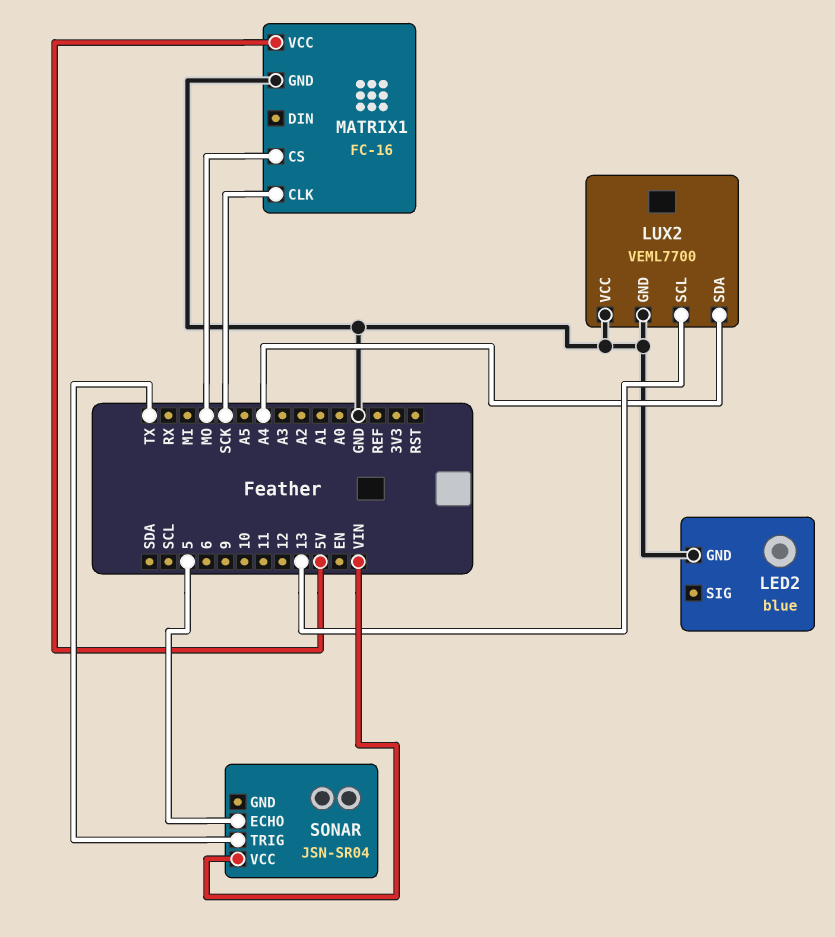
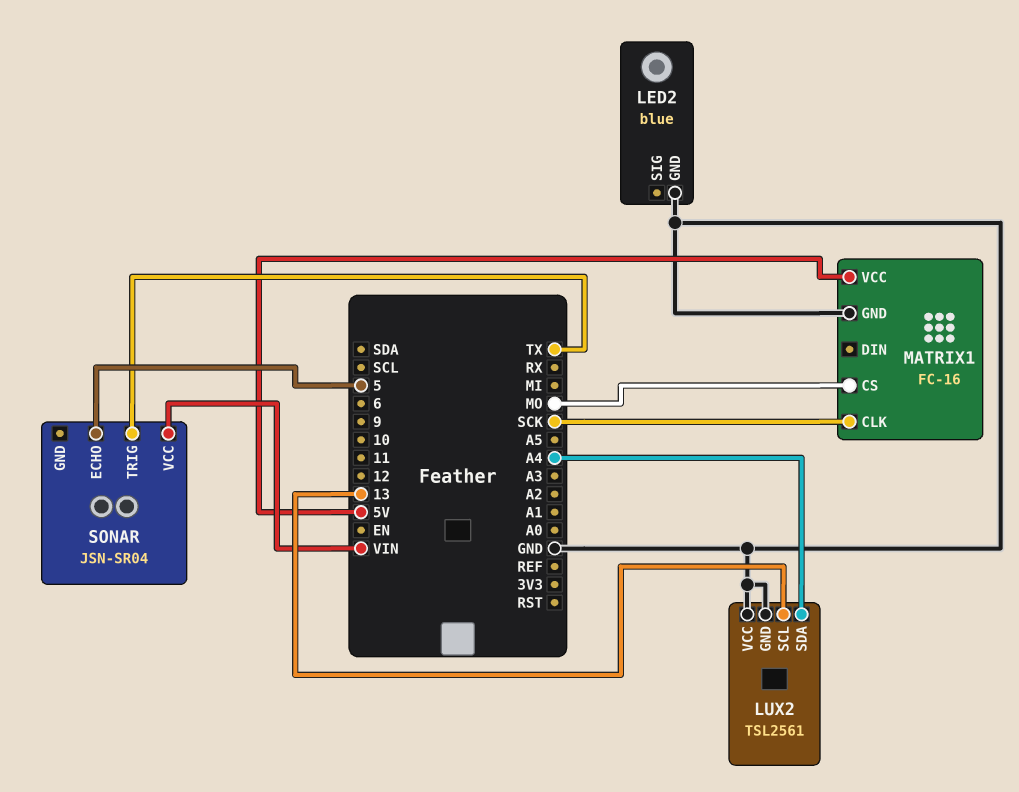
LUX2: VEML7700 -> TSL2561

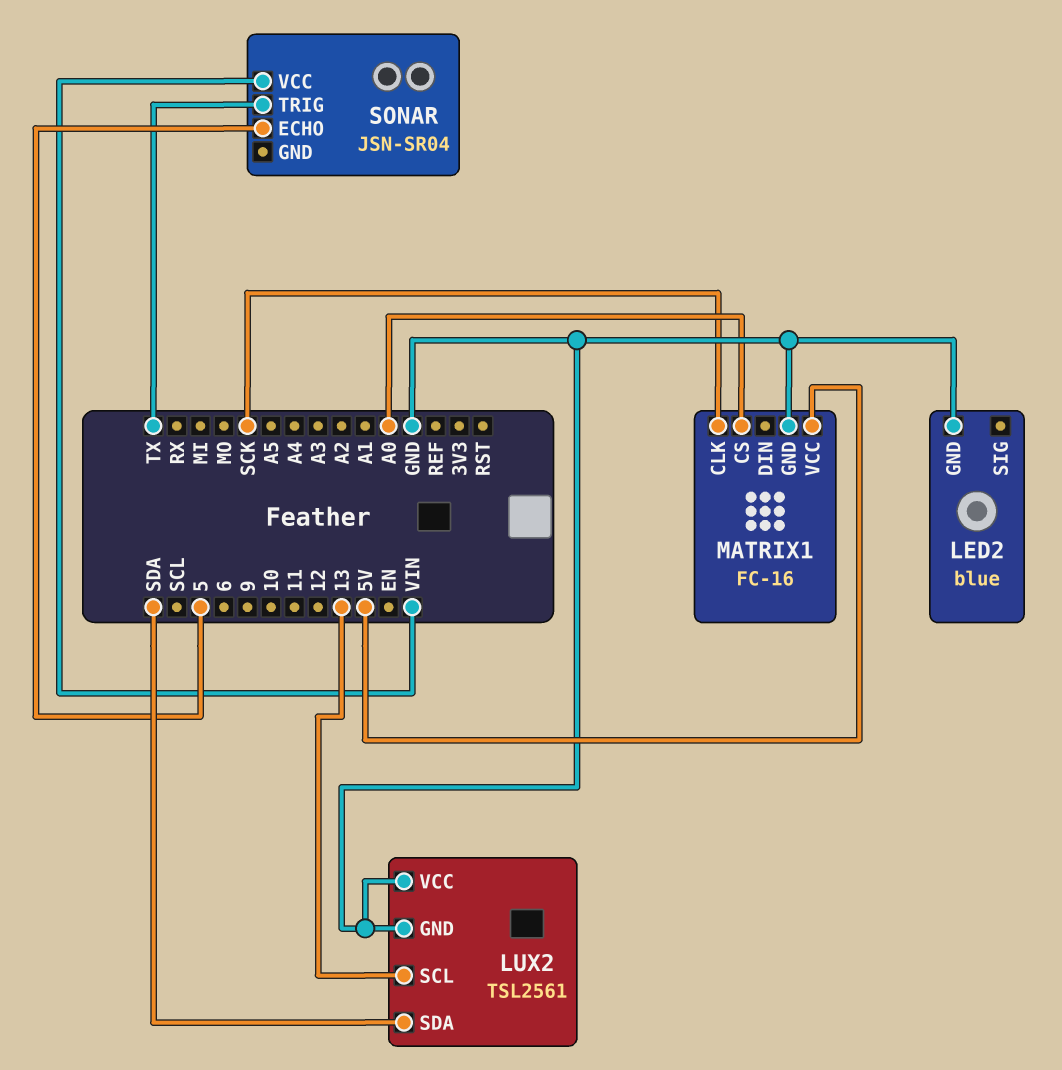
LUX2 pin SDA: A4 -> SDA
MATRIX1 pin CS: MO -> A0

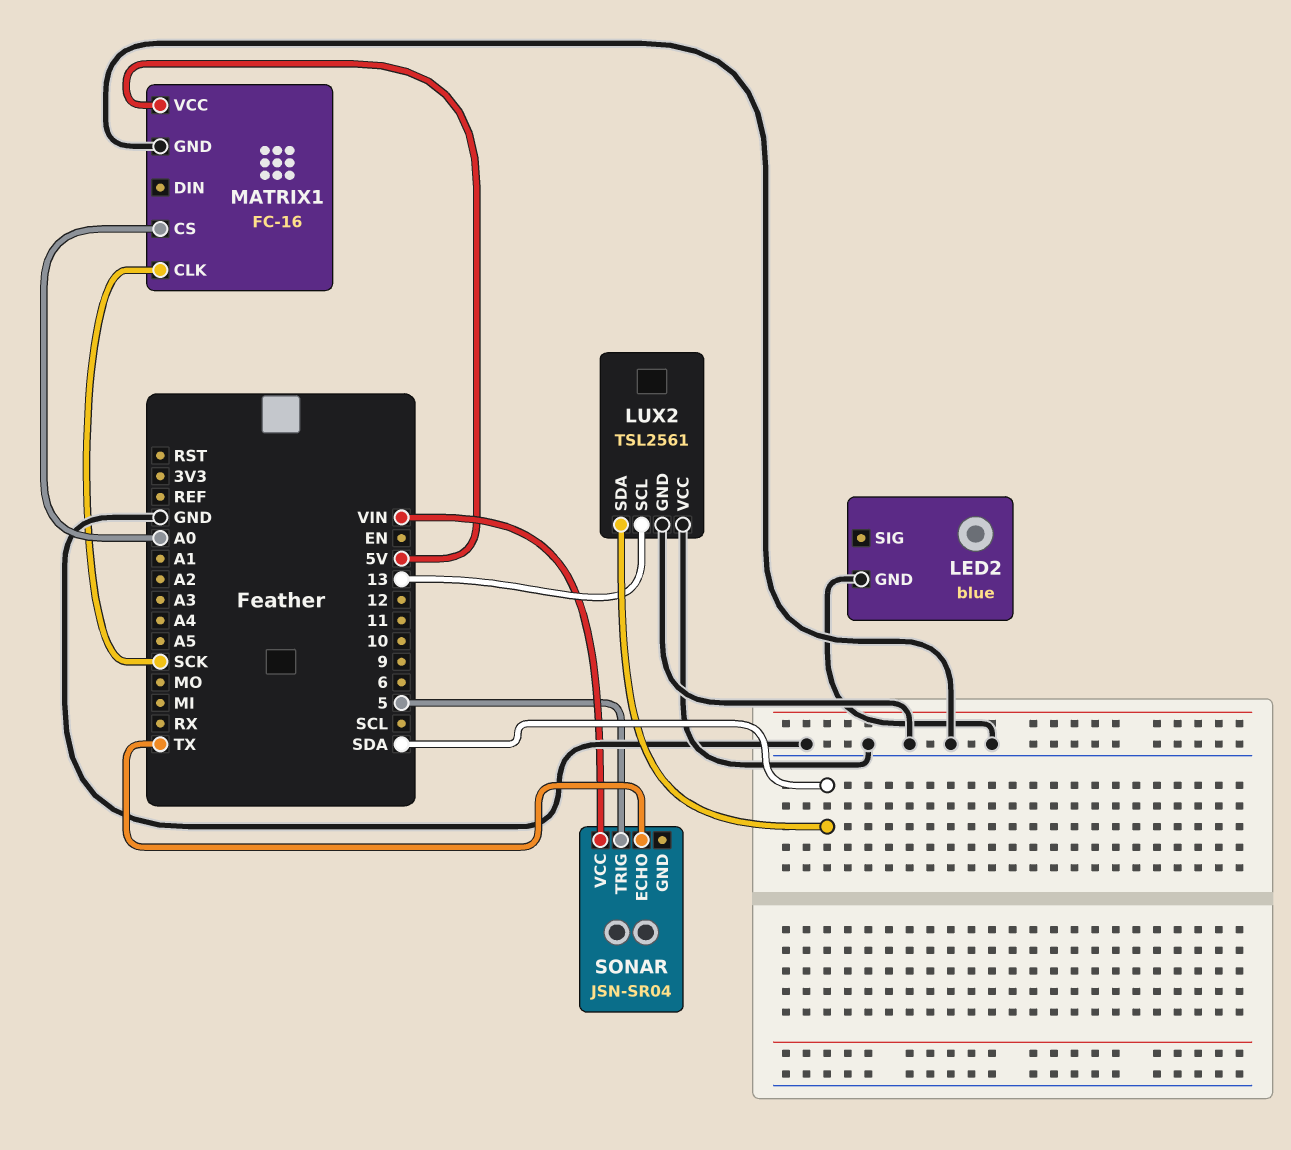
SONAR pin ECHO: 5 -> TX
SONAR pin TRIG: TX -> 5

